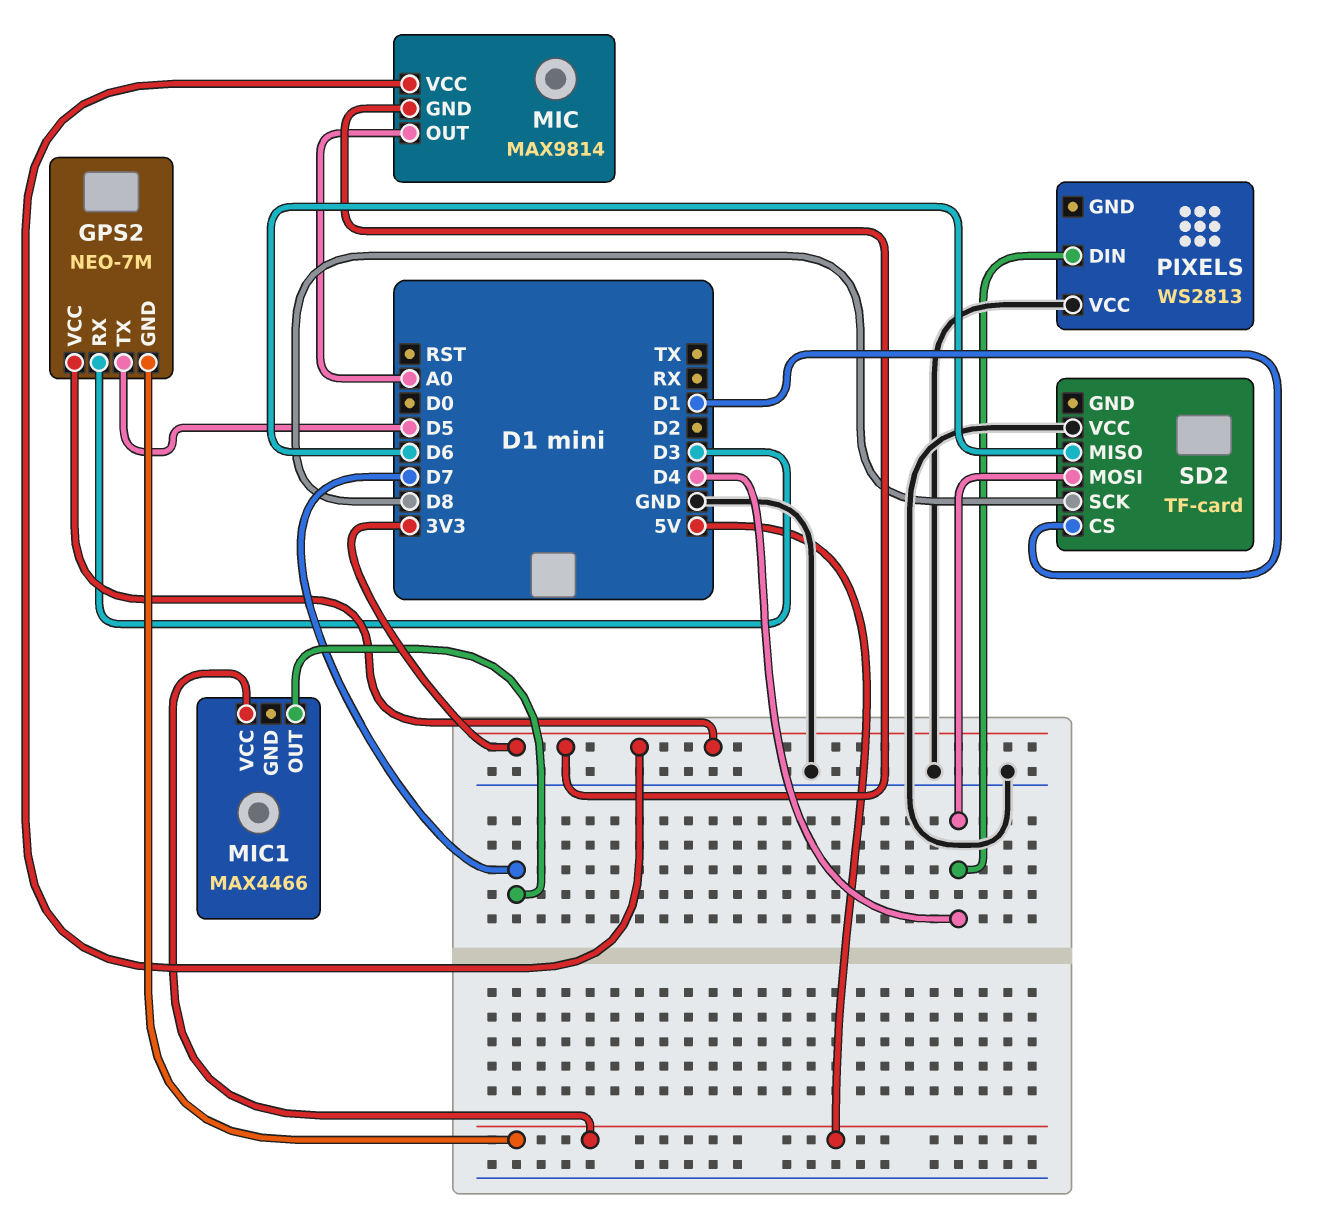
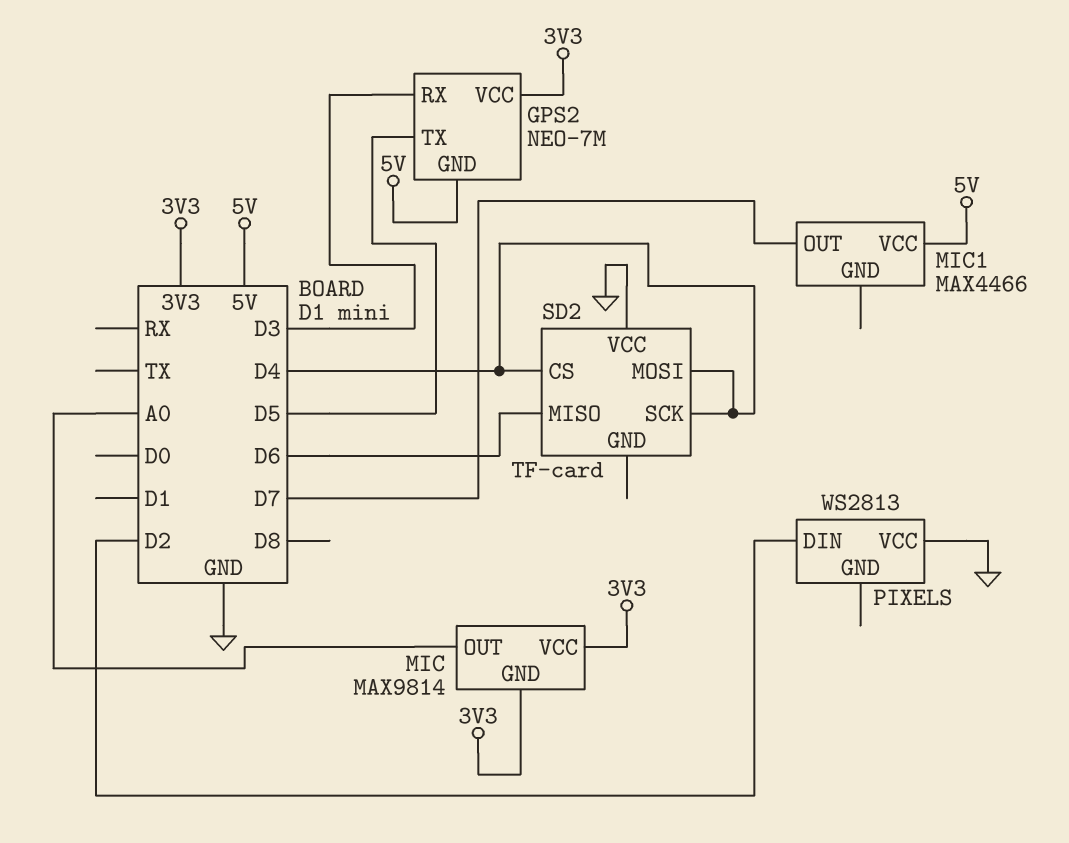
PIXELS pin DIN: D4 -> D2
SD2 pin CS: D1 -> D4
SD2 pin SCK: D8 -> D4

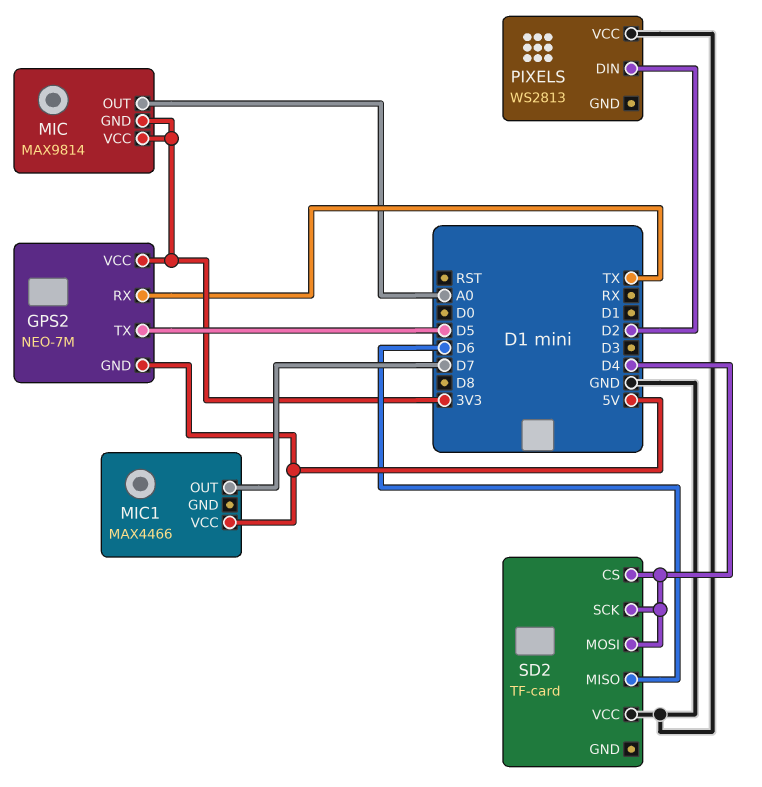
GPS2 pin RX: D3 -> TX

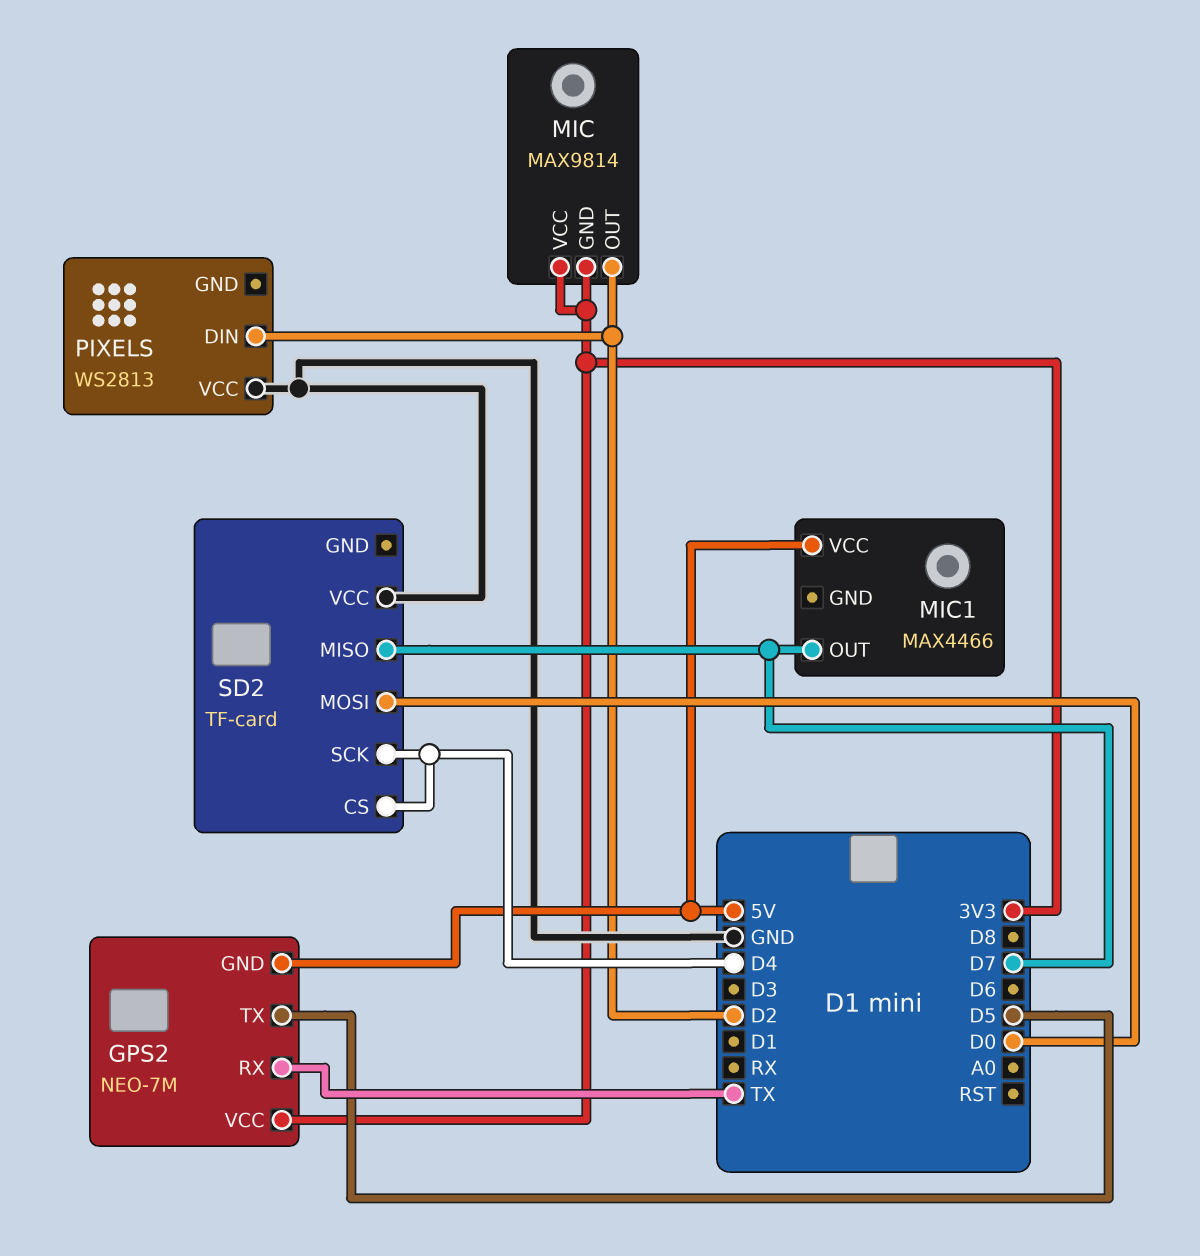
MIC pin OUT: A0 -> D2
SD2 pin MISO: D6 -> D7
SD2 pin MOSI: D4 -> D0

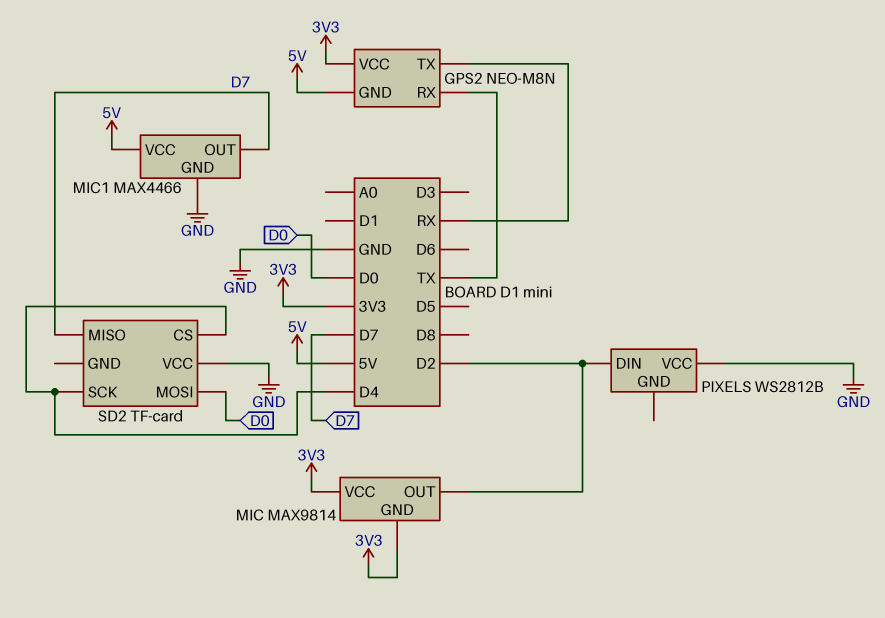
GPS2: NEO-7M -> NEO-M8N
GPS2 pin TX: D5 -> RX
MIC1 pin GND: none -> GND
PIXELS: WS2813 -> WS2812B

